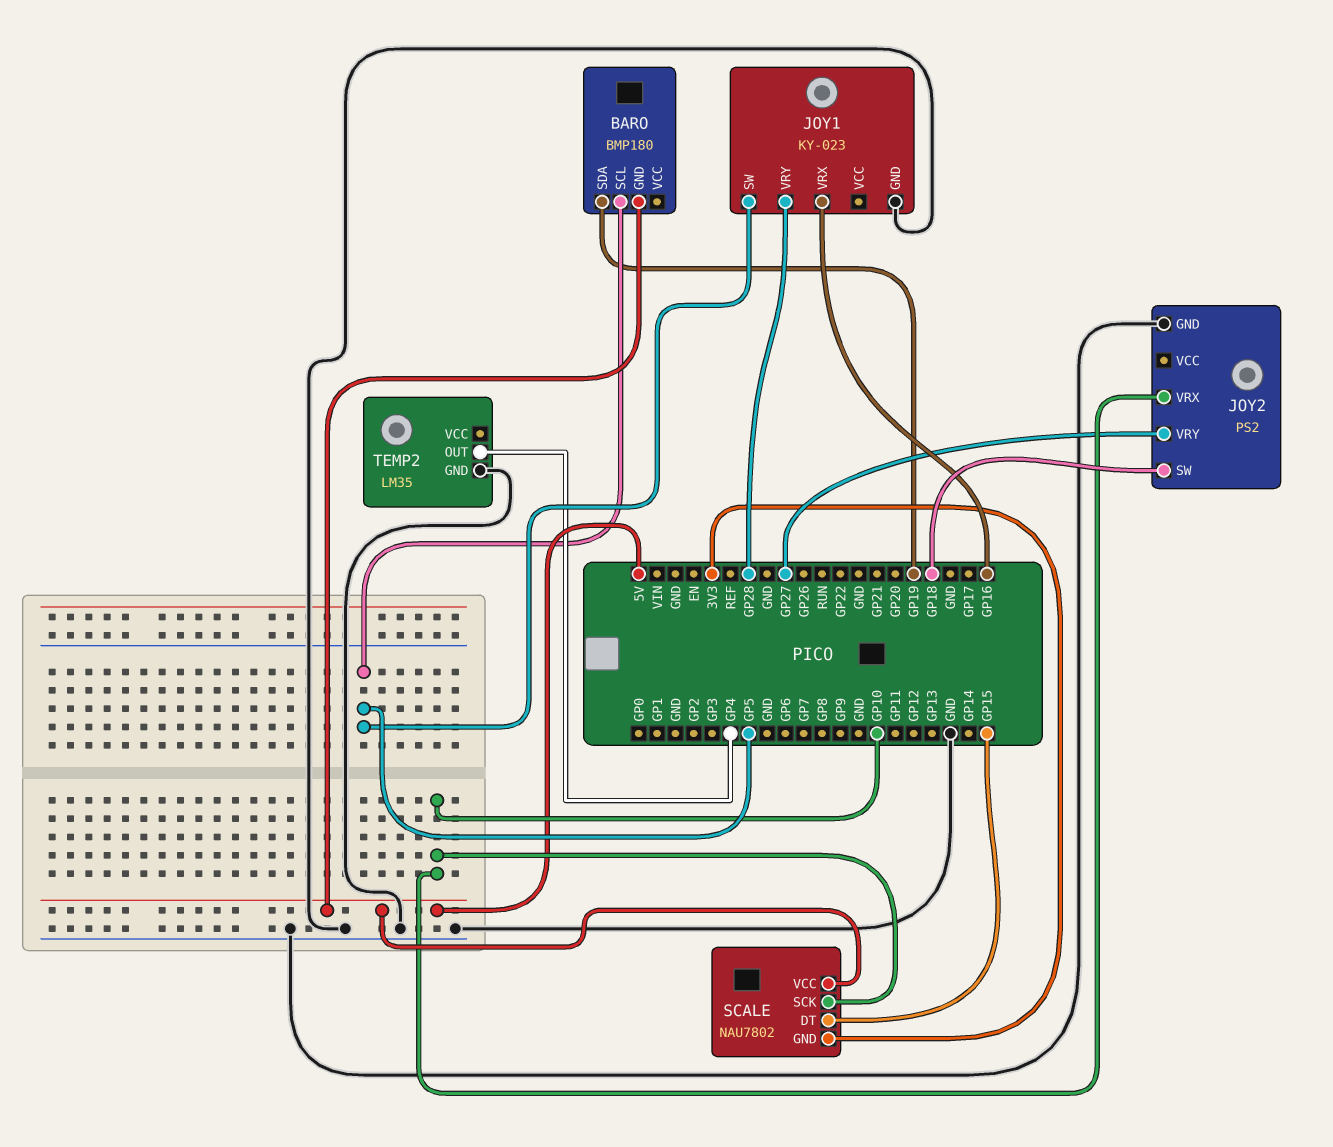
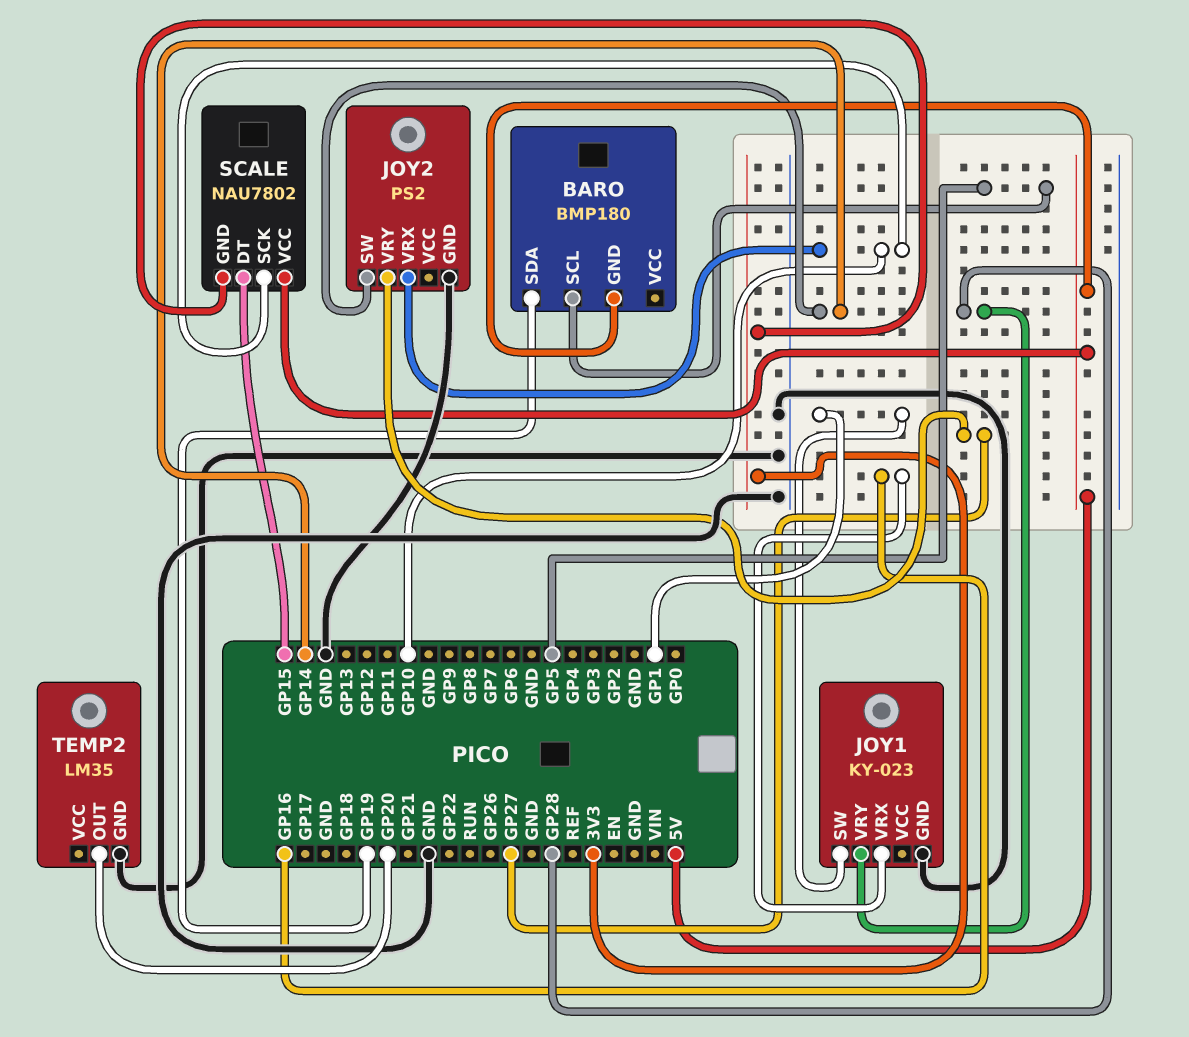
JOY1 pin SW: GP5 -> GP1
JOY2 pin SW: GP18 -> GP14
TEMP2 pin OUT: GP4 -> GP20

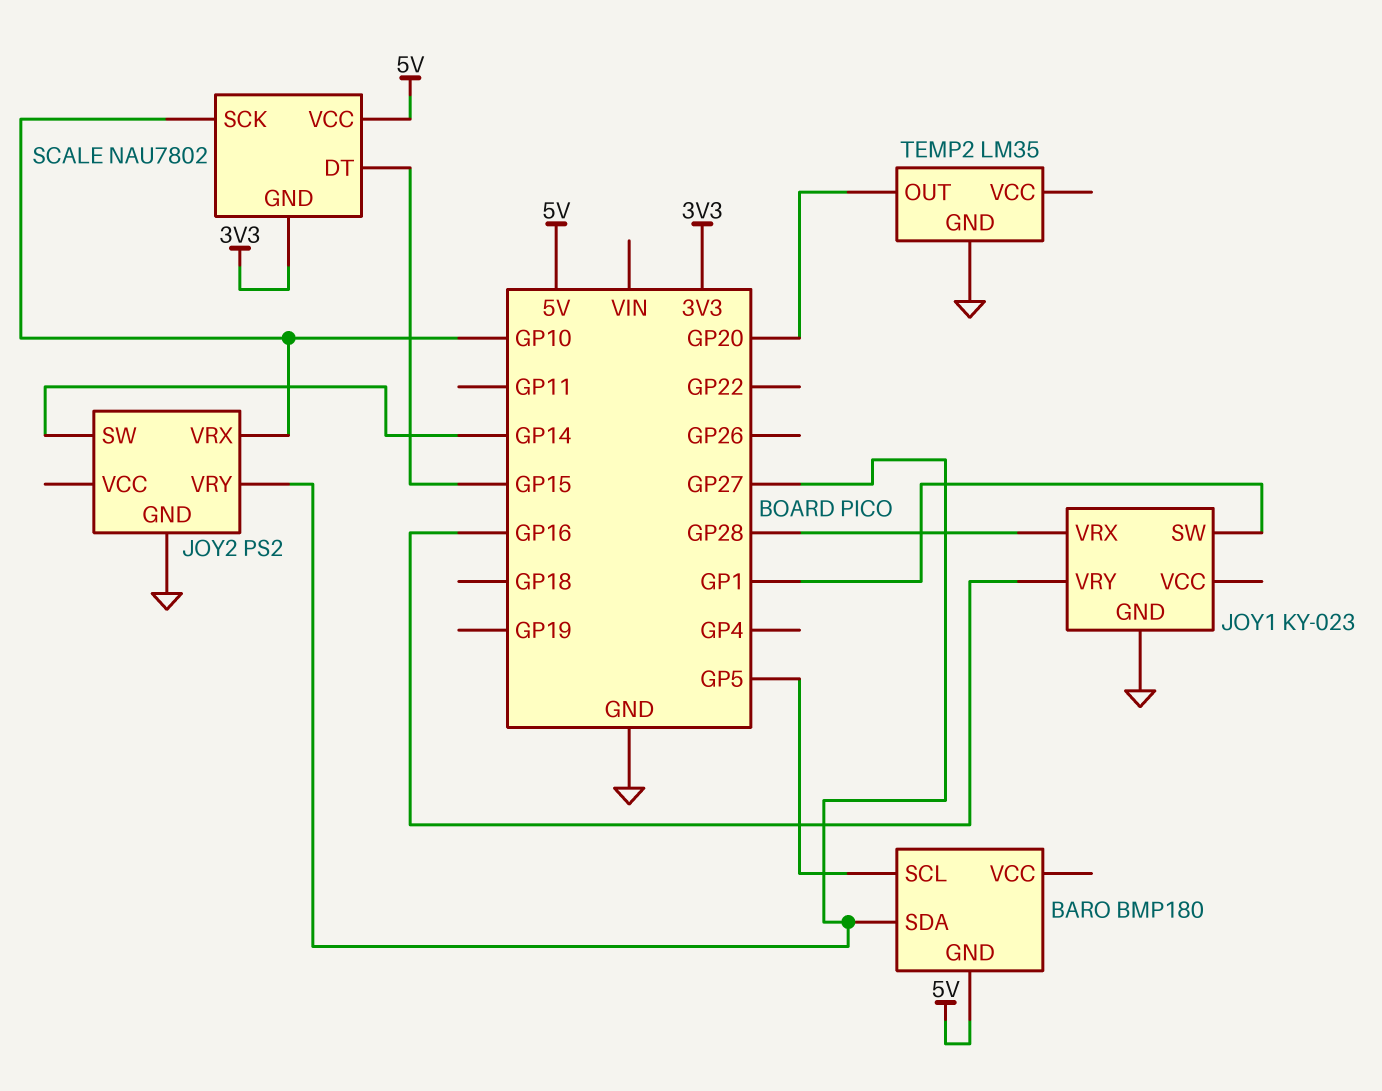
BARO pin SDA: GP19 -> GP27
JOY1 pin VRX: GP16 -> GP28
JOY1 pin VRY: GP28 -> GP16

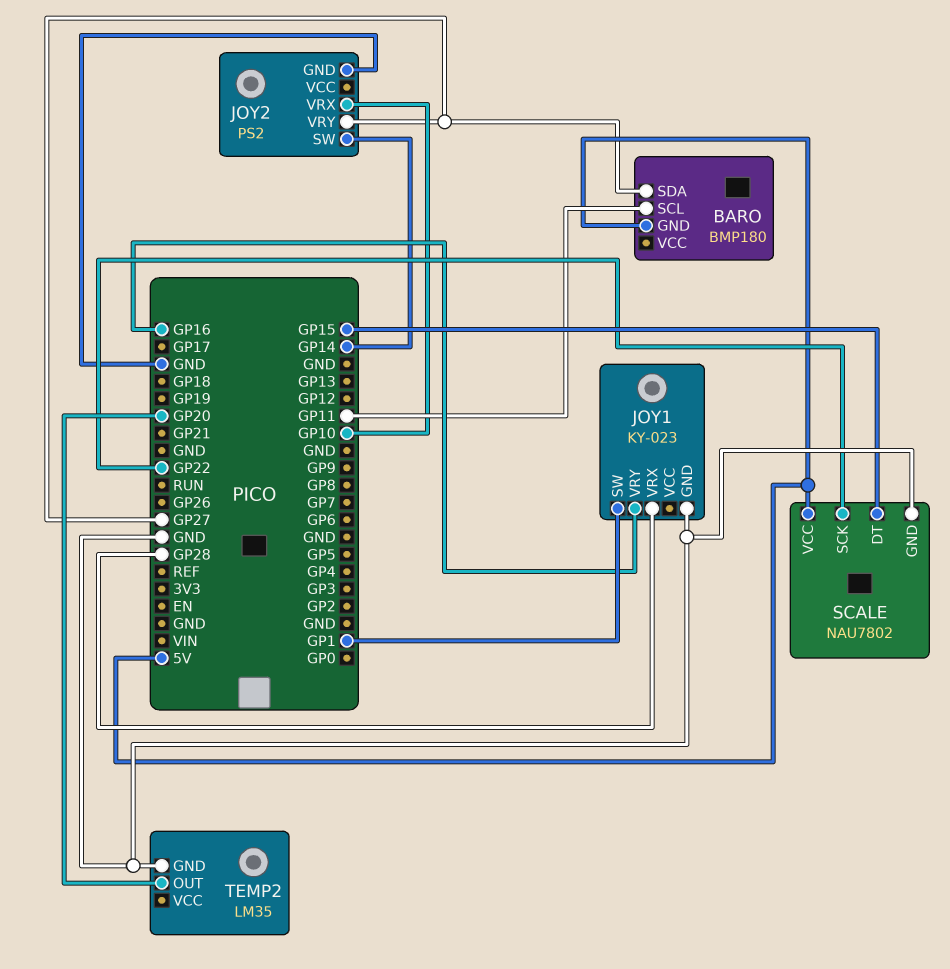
BARO pin SCL: GP5 -> GP11
SCALE pin GND: 3V3 -> GND
SCALE pin SCK: GP10 -> GP22

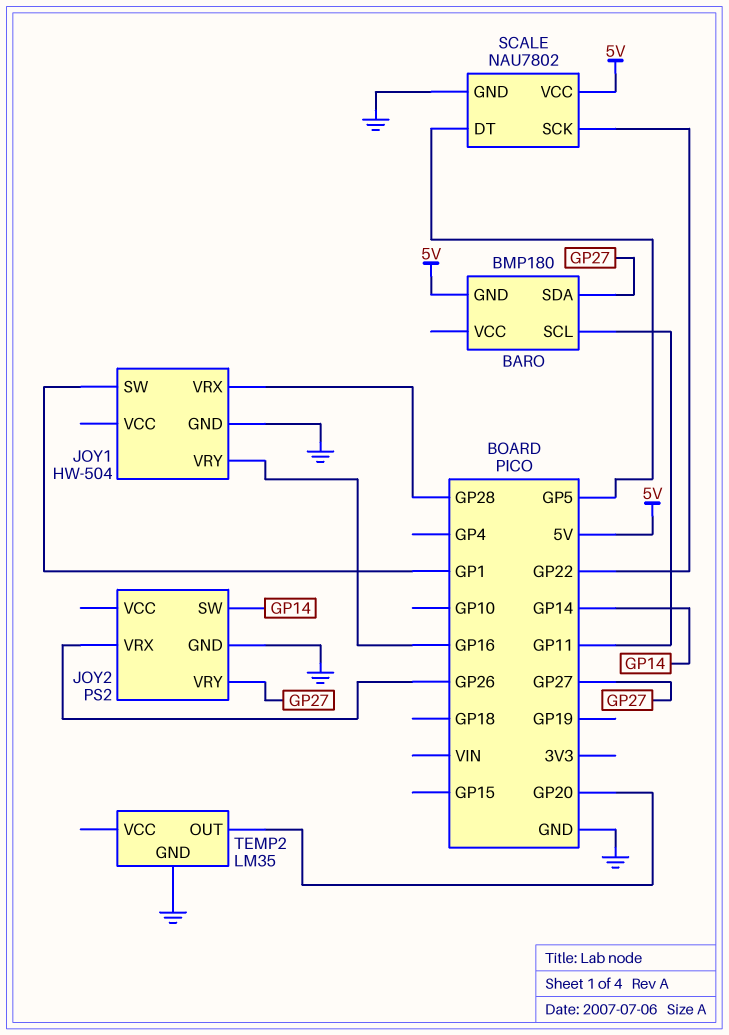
JOY1: KY-023 -> HW-504
JOY2 pin VRX: GP10 -> GP26
SCALE pin DT: GP15 -> GP5

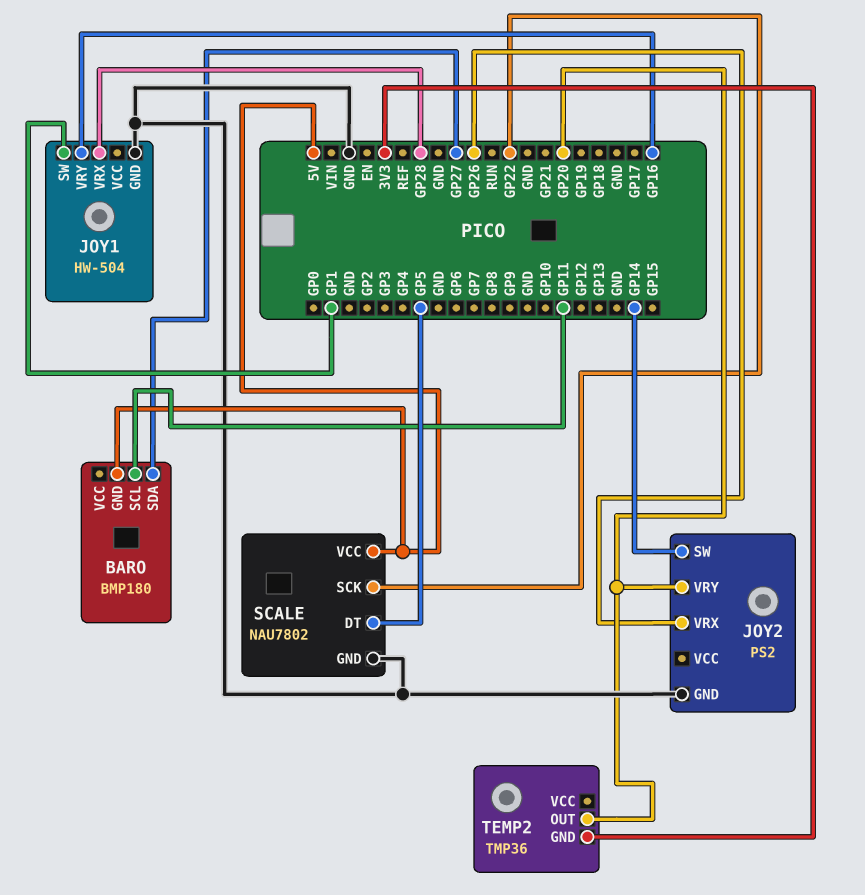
JOY2 pin VRY: GP27 -> GP20
TEMP2: LM35 -> TMP36
TEMP2 pin GND: GND -> 3V3

